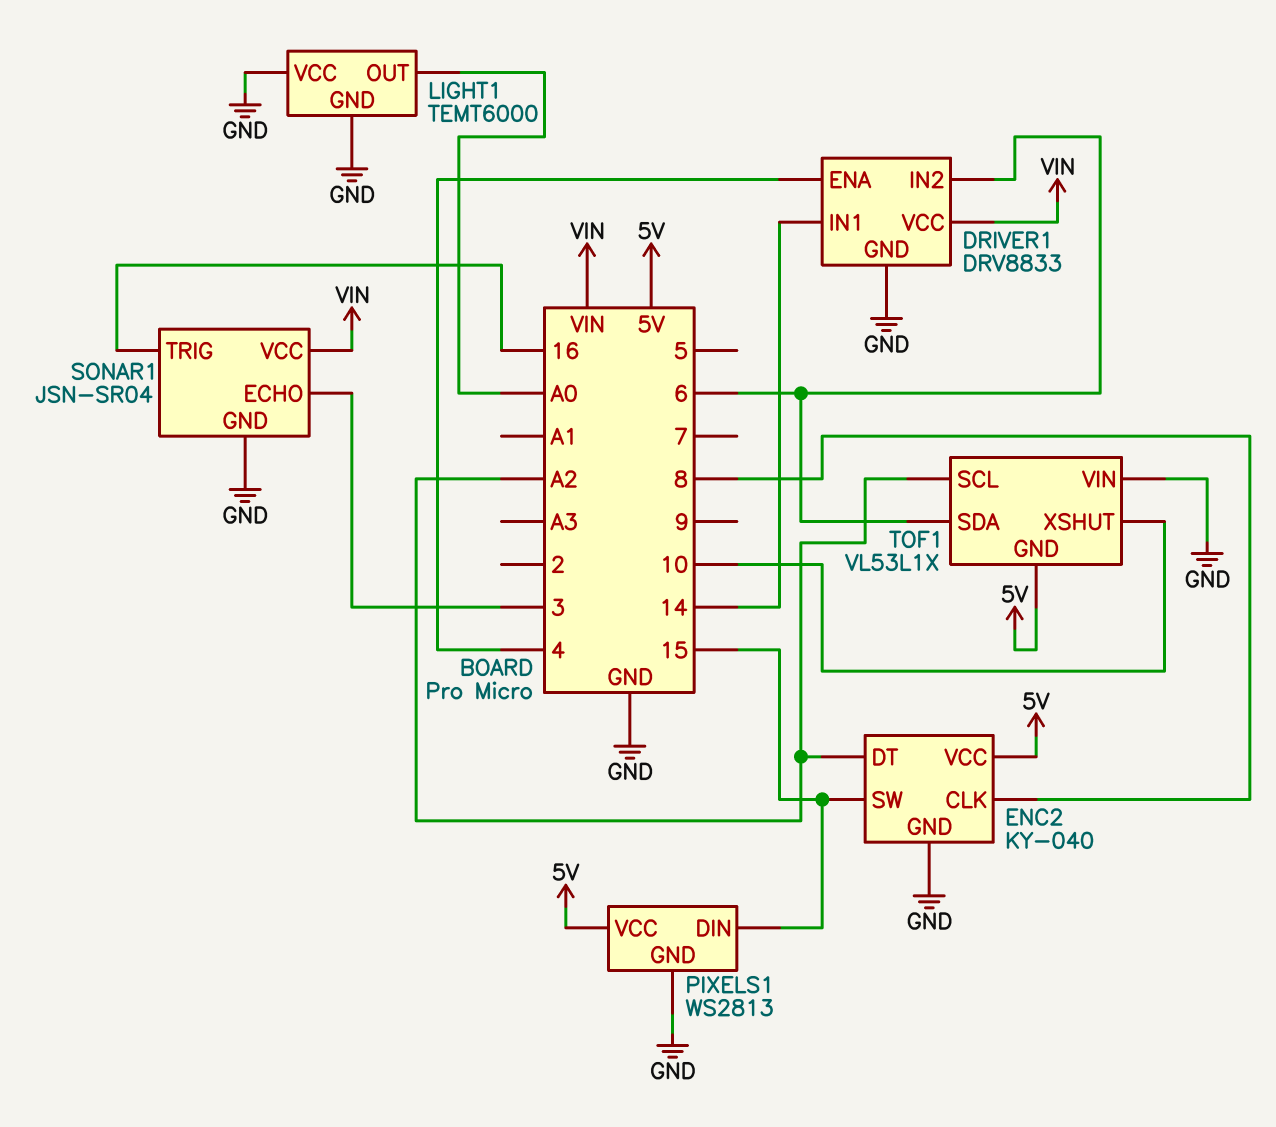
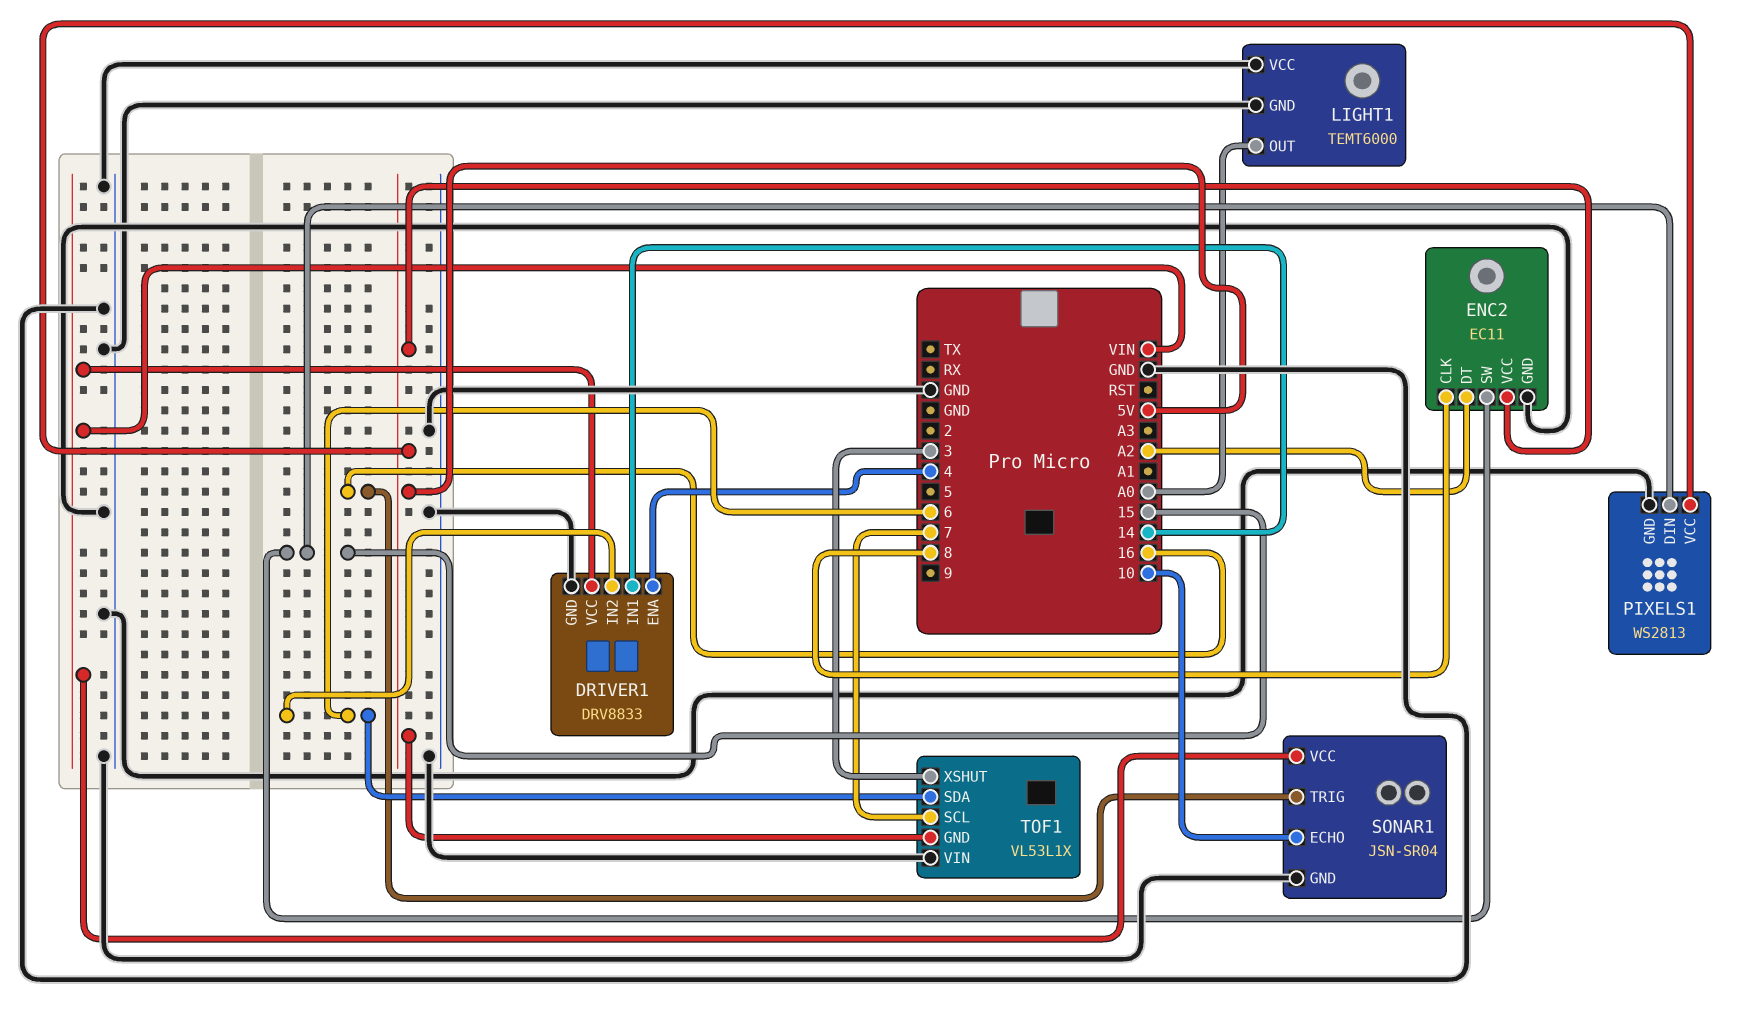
ENC2: KY-040 -> EC11
SONAR1 pin ECHO: 3 -> 10
TOF1 pin SCL: A2 -> 7
TOF1 pin XSHUT: 10 -> 3

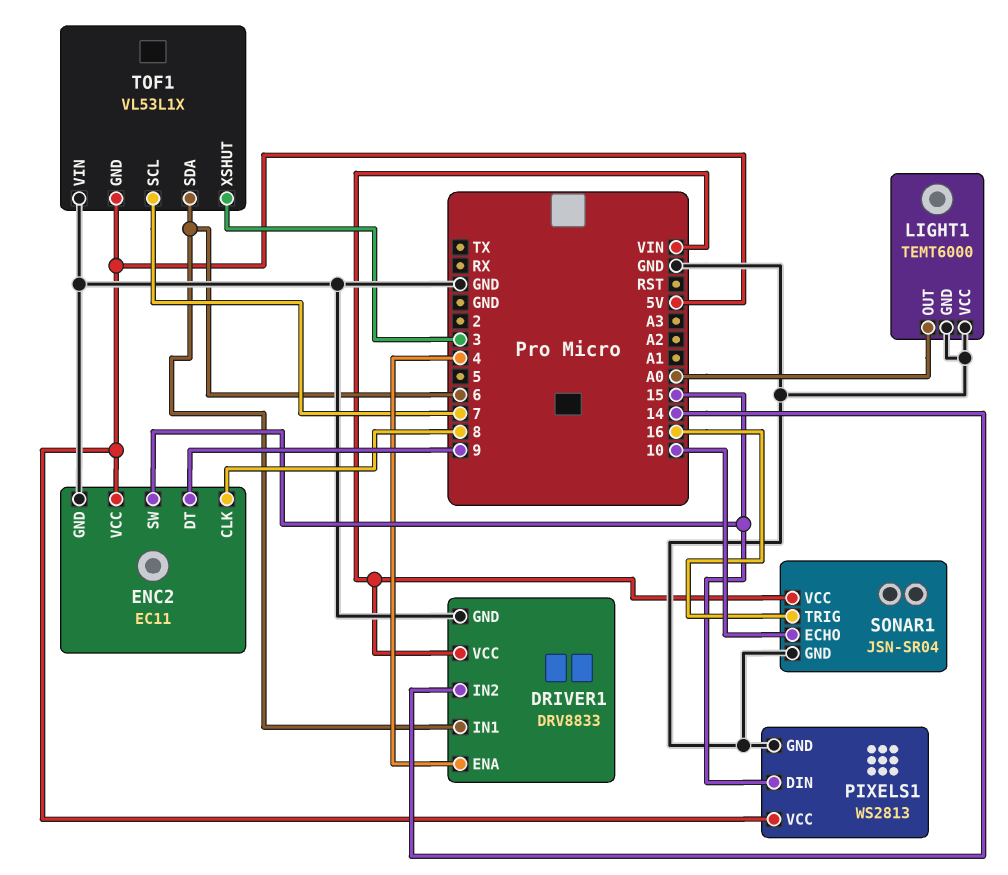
DRIVER1 pin IN1: 14 -> 6
DRIVER1 pin IN2: 6 -> 14
ENC2 pin DT: A2 -> 9

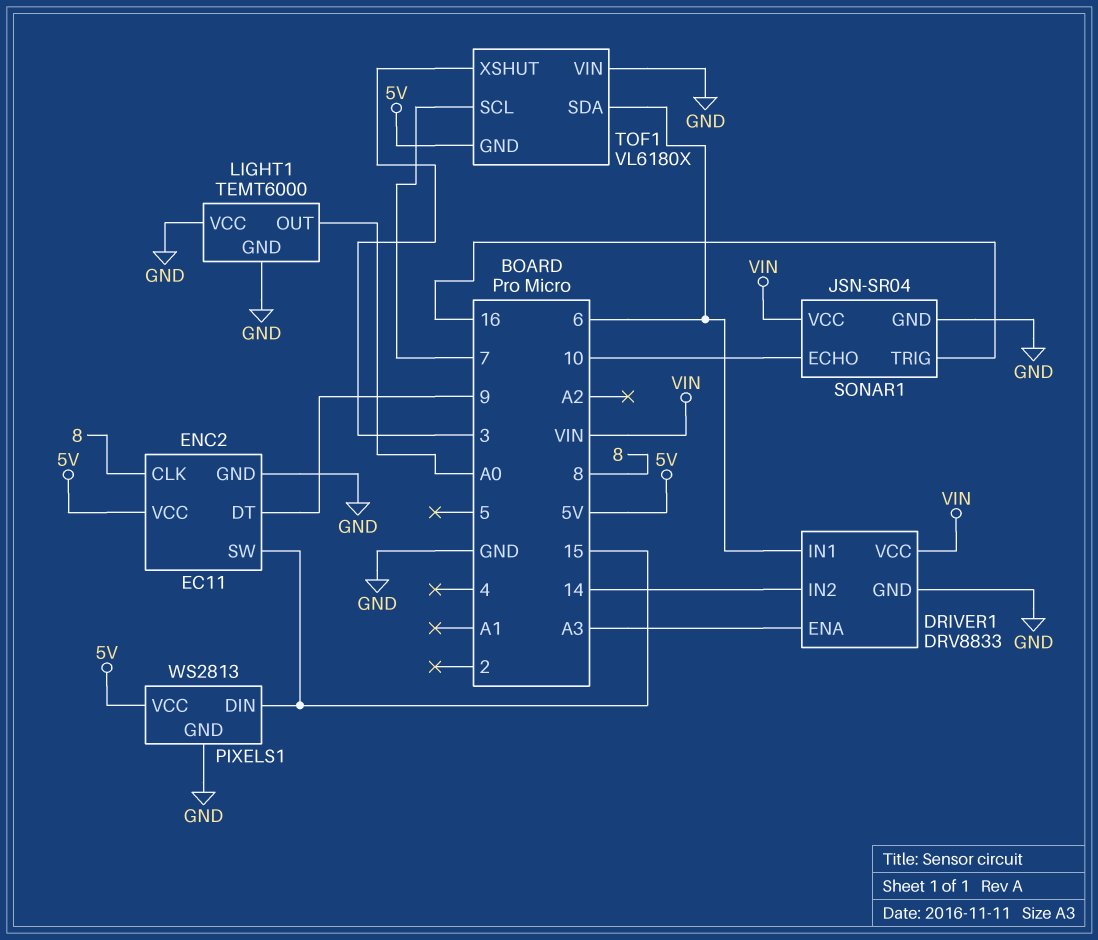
DRIVER1 pin ENA: 4 -> A3
TOF1: VL53L1X -> VL6180X

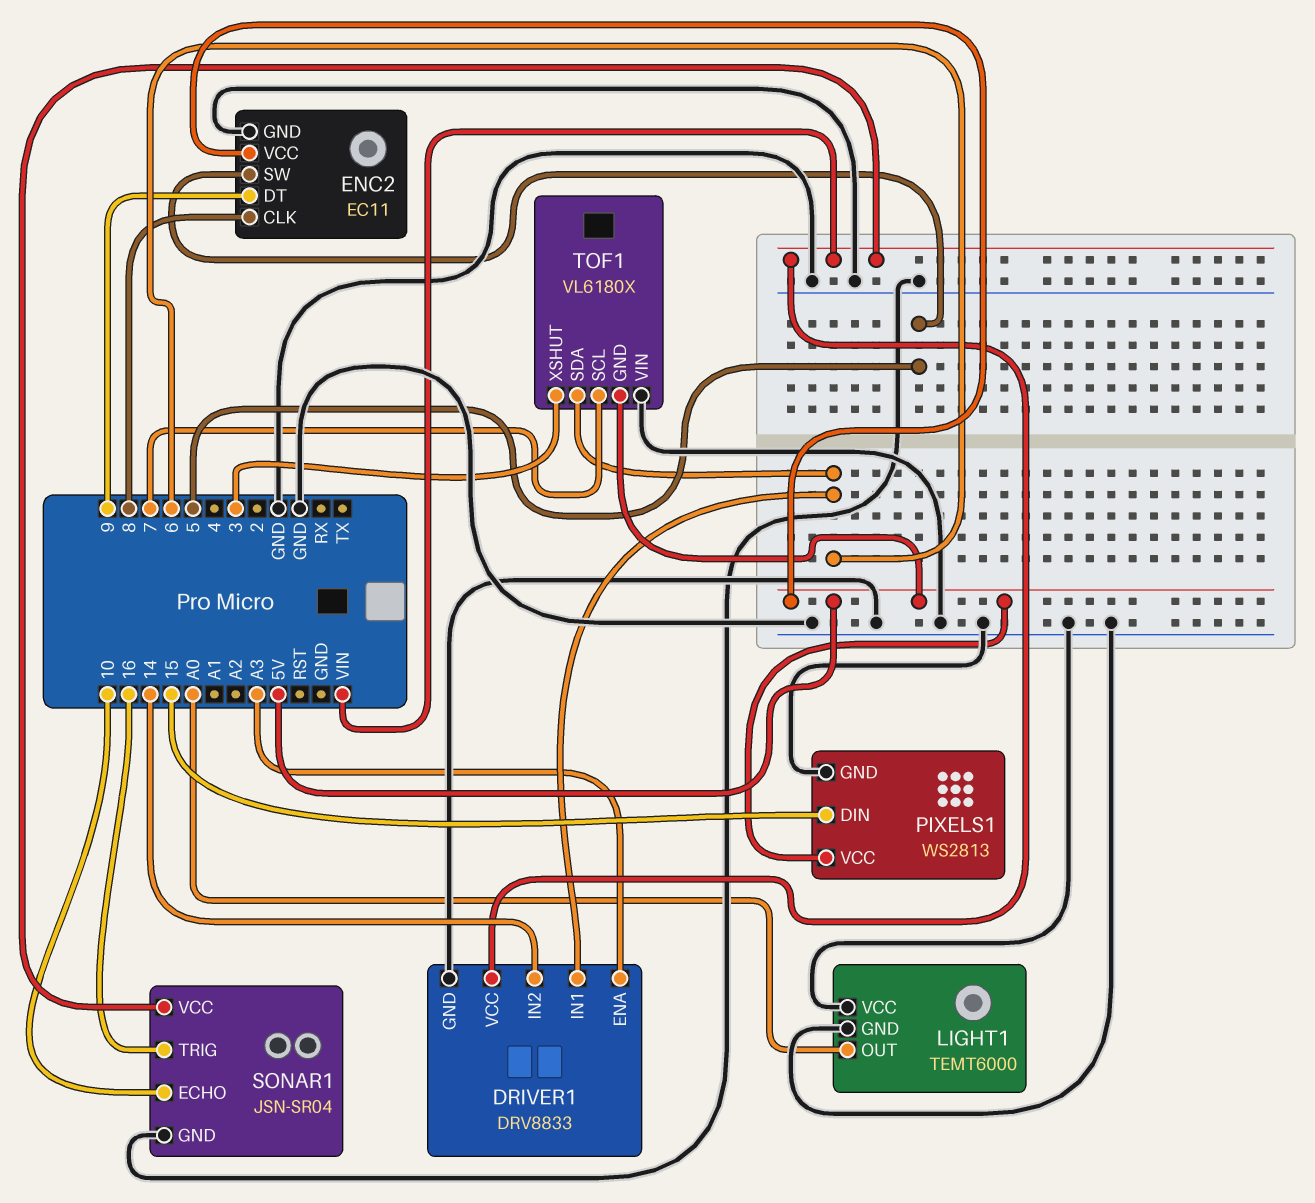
ENC2 pin SW: 15 -> 5

